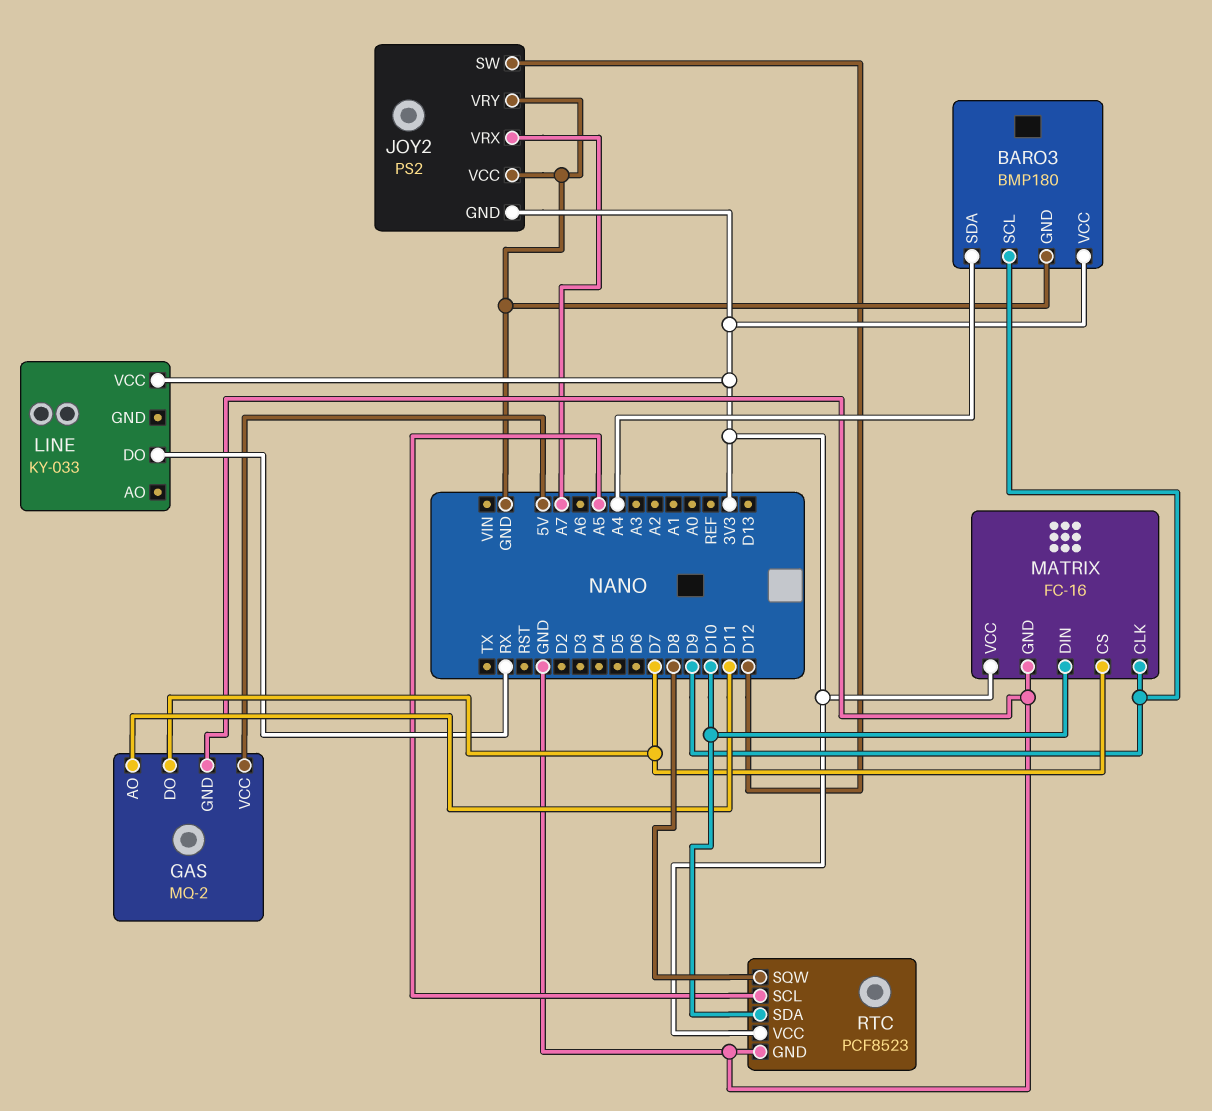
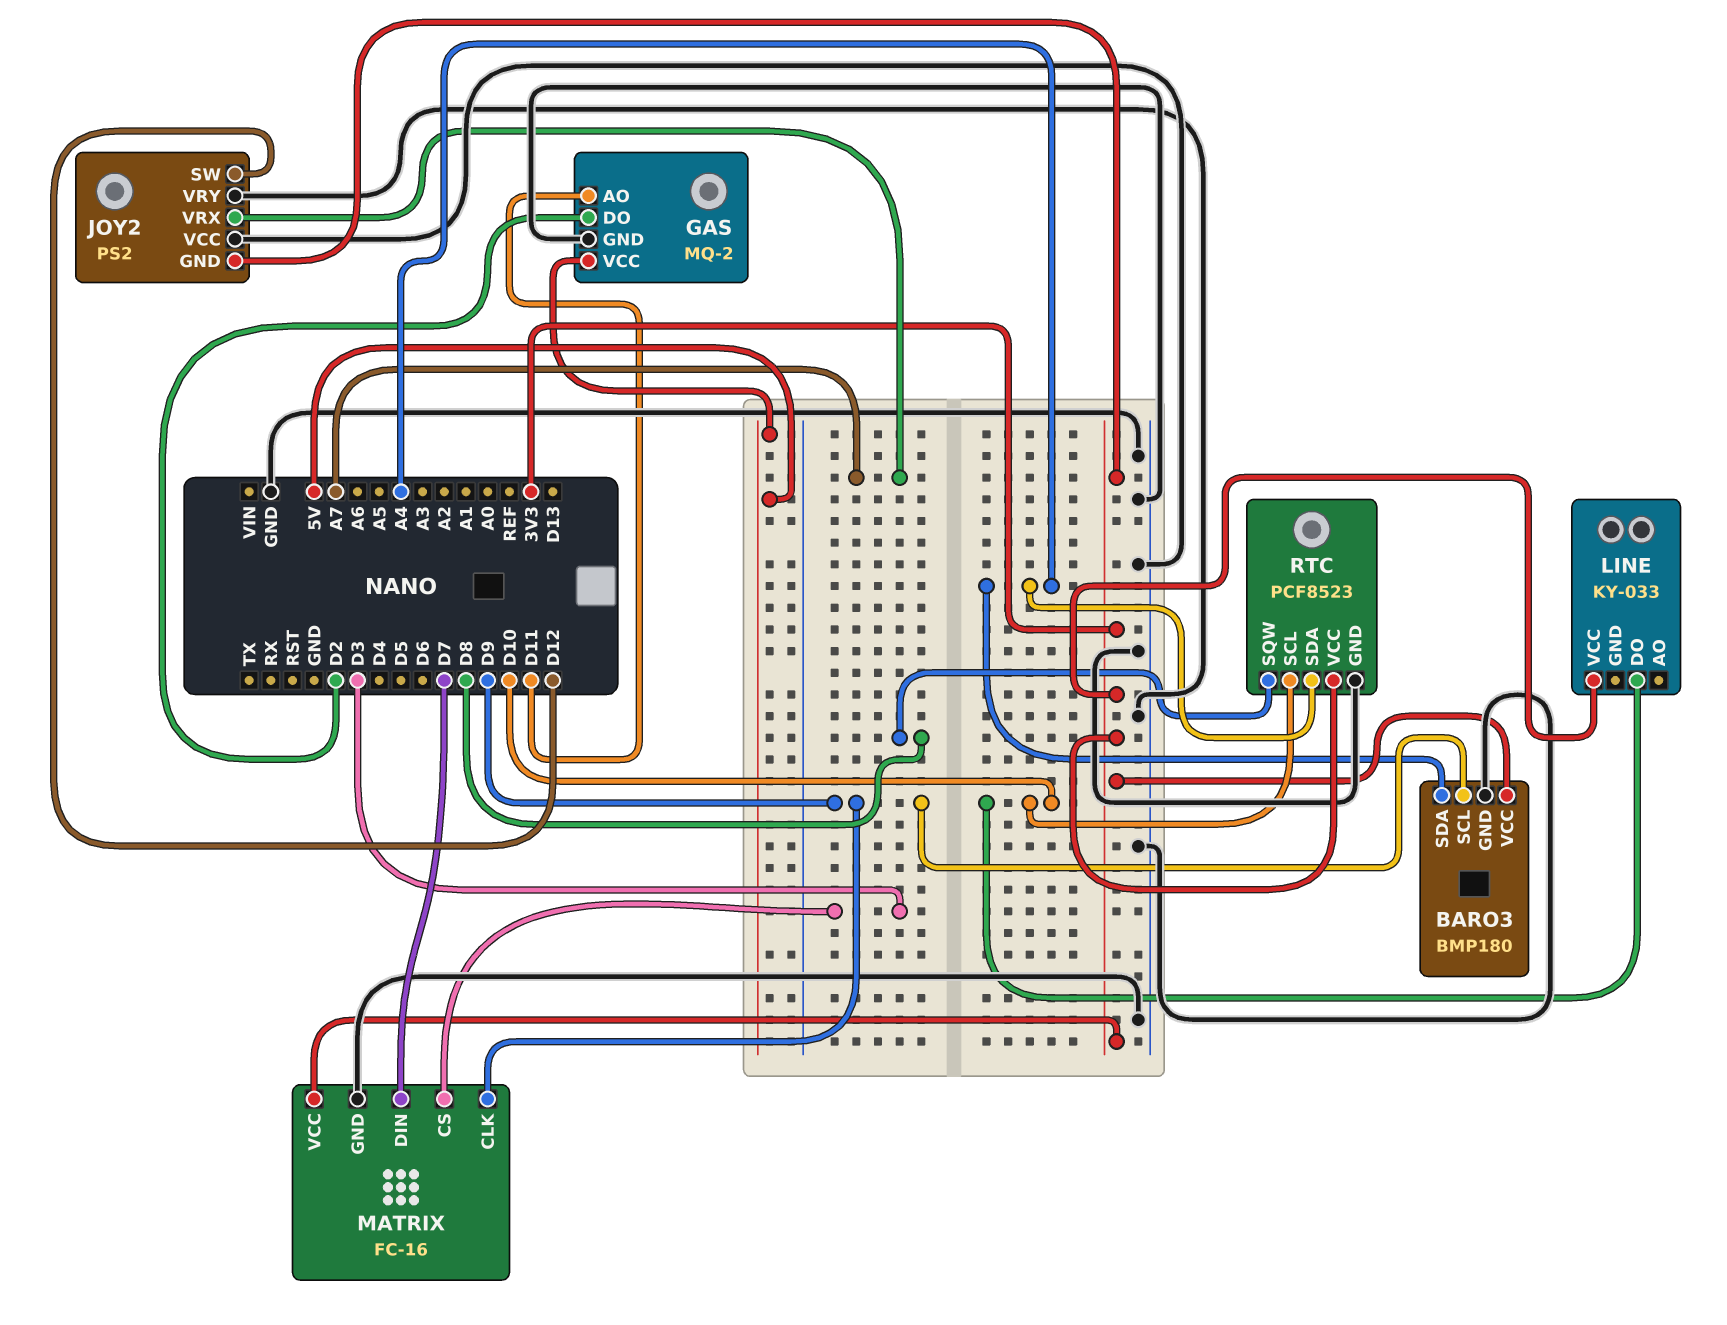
GAS pin DO: D7 -> D2
LINE pin DO: RX -> D10
MATRIX pin CS: D7 -> D3
MATRIX pin DIN: D10 -> D7
RTC pin SCL: A5 -> D10
RTC pin SDA: D10 -> A4

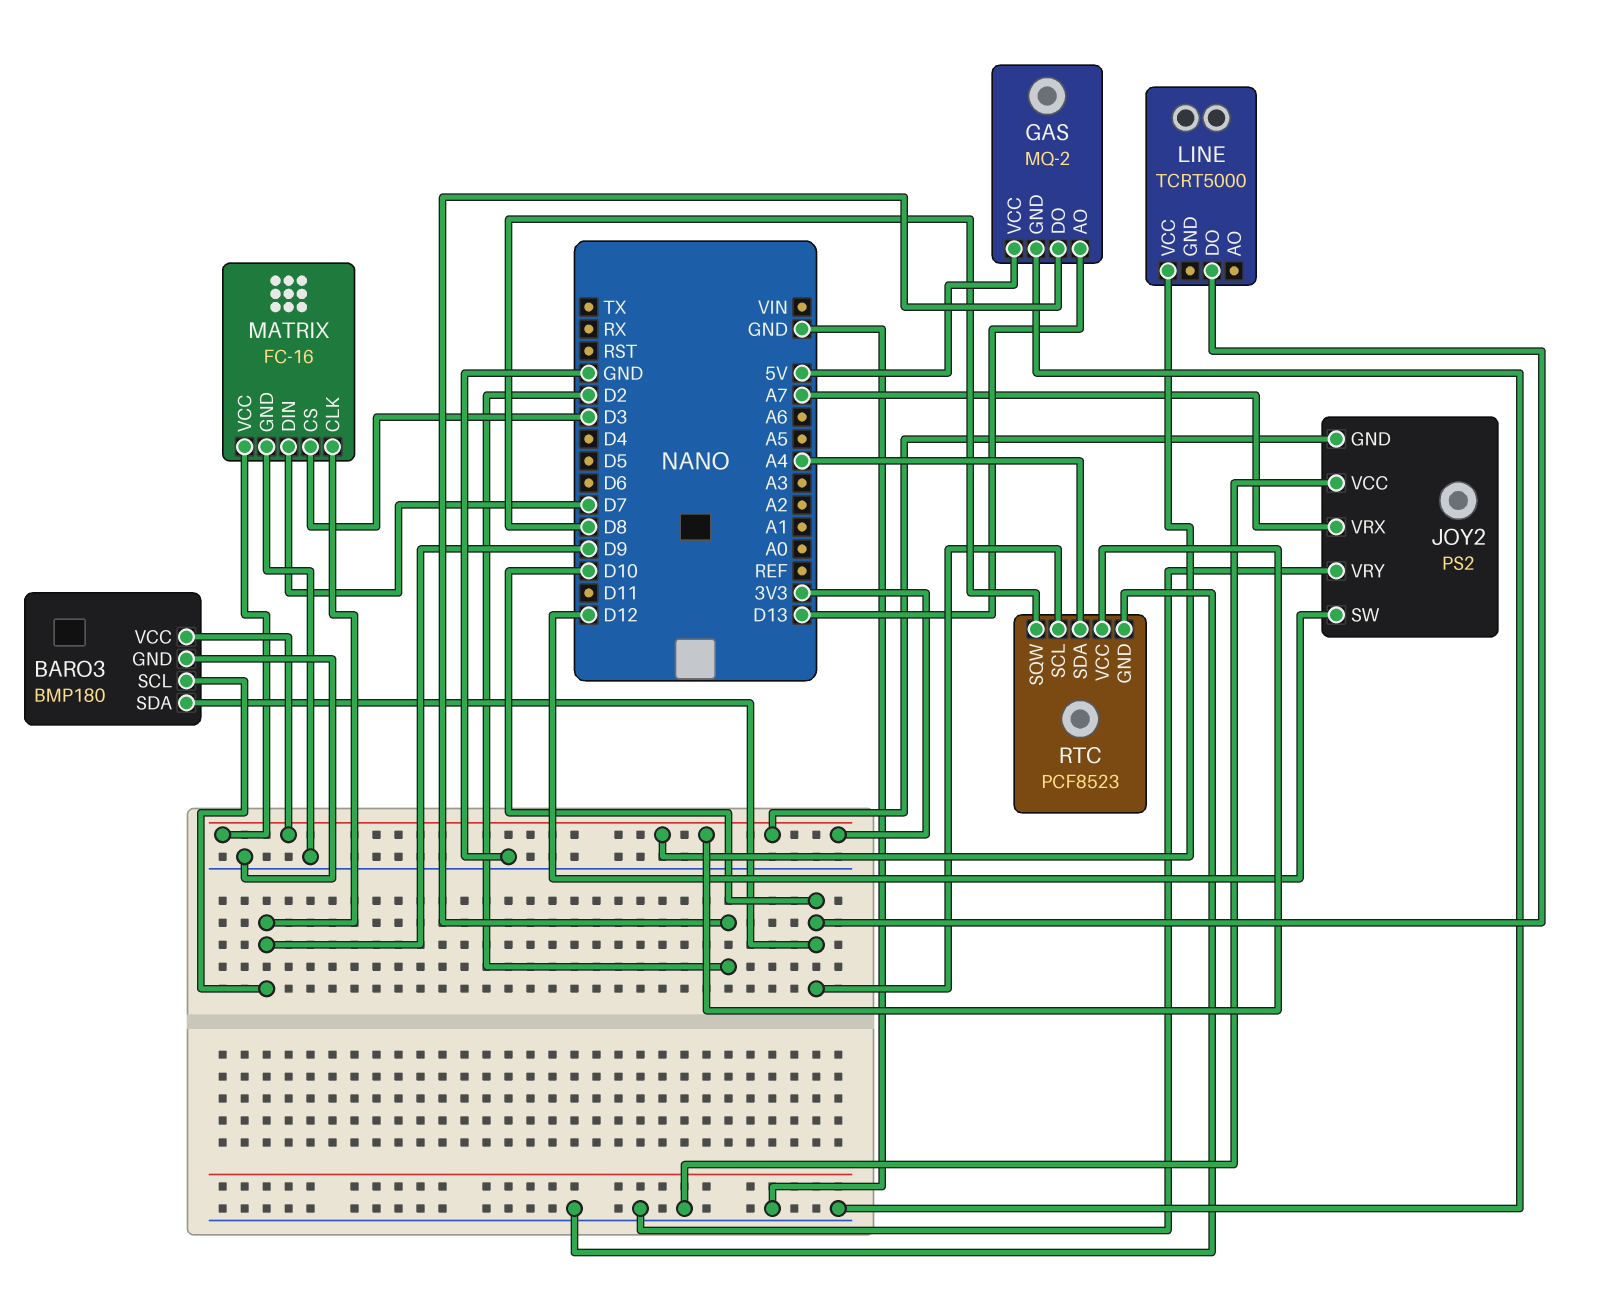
BARO3 pin SDA: A4 -> D10
GAS pin AO: D11 -> D13
LINE: KY-033 -> TCRT5000

